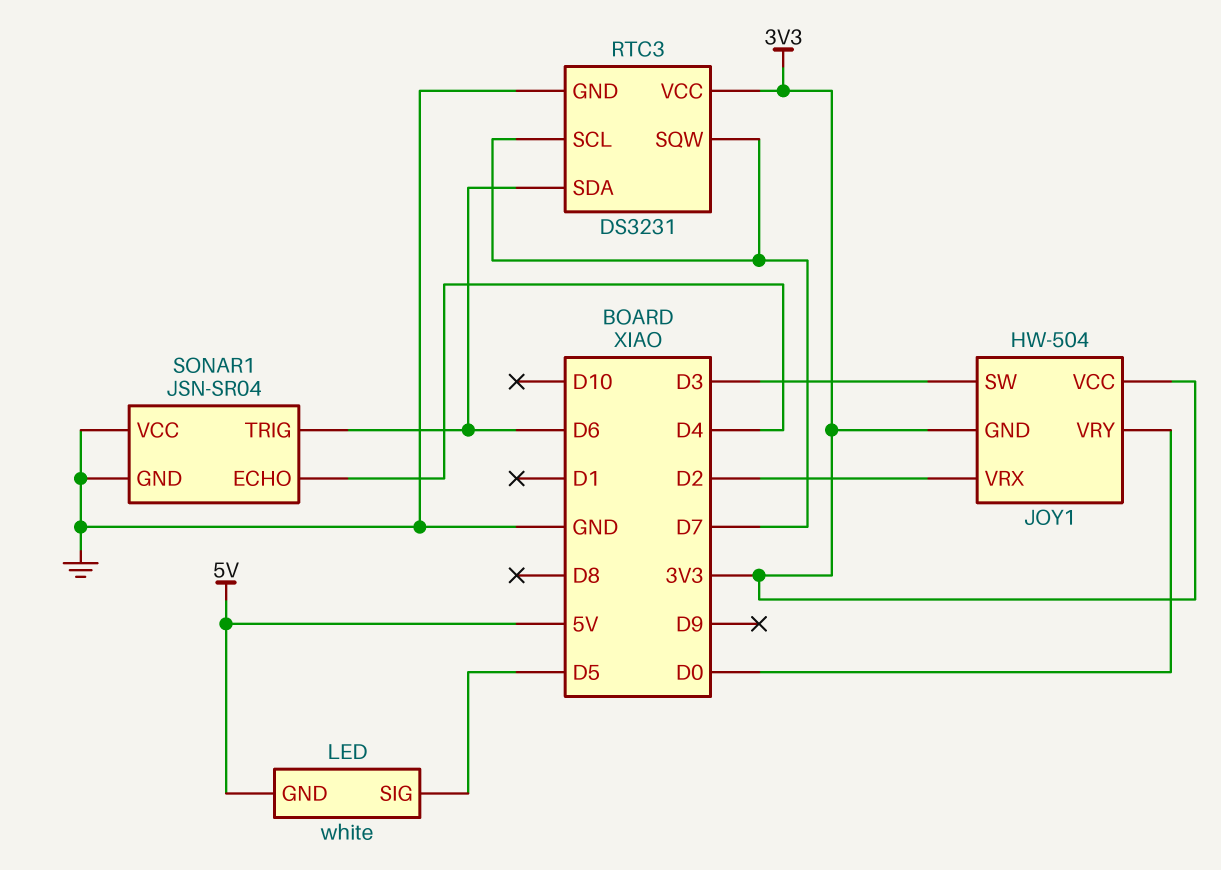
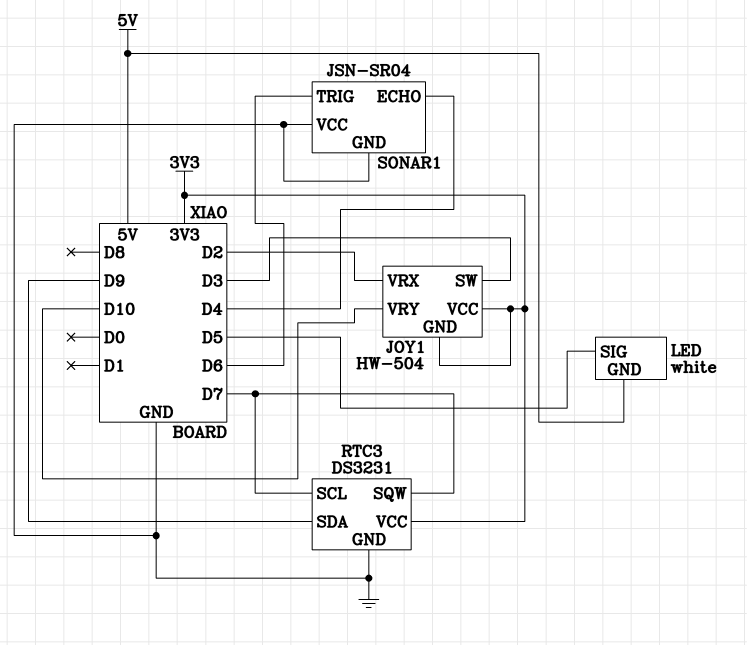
JOY1 pin VRY: D0 -> D10
RTC3 pin SDA: D6 -> D9

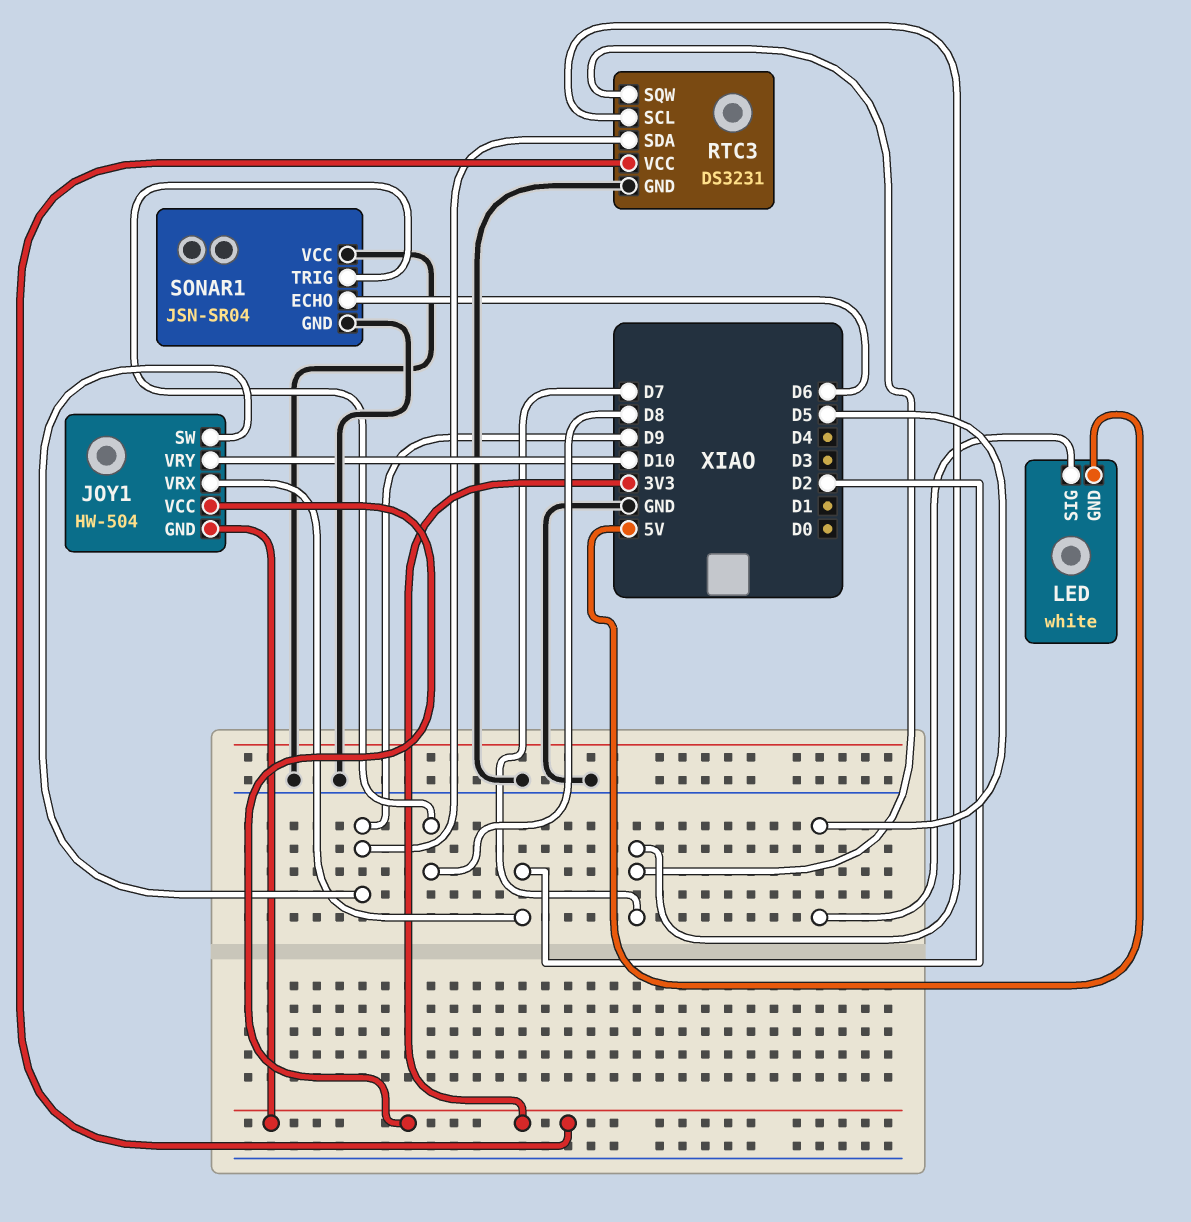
JOY1 pin SW: D3 -> D9
SONAR1 pin ECHO: D4 -> D6
SONAR1 pin TRIG: D6 -> D8

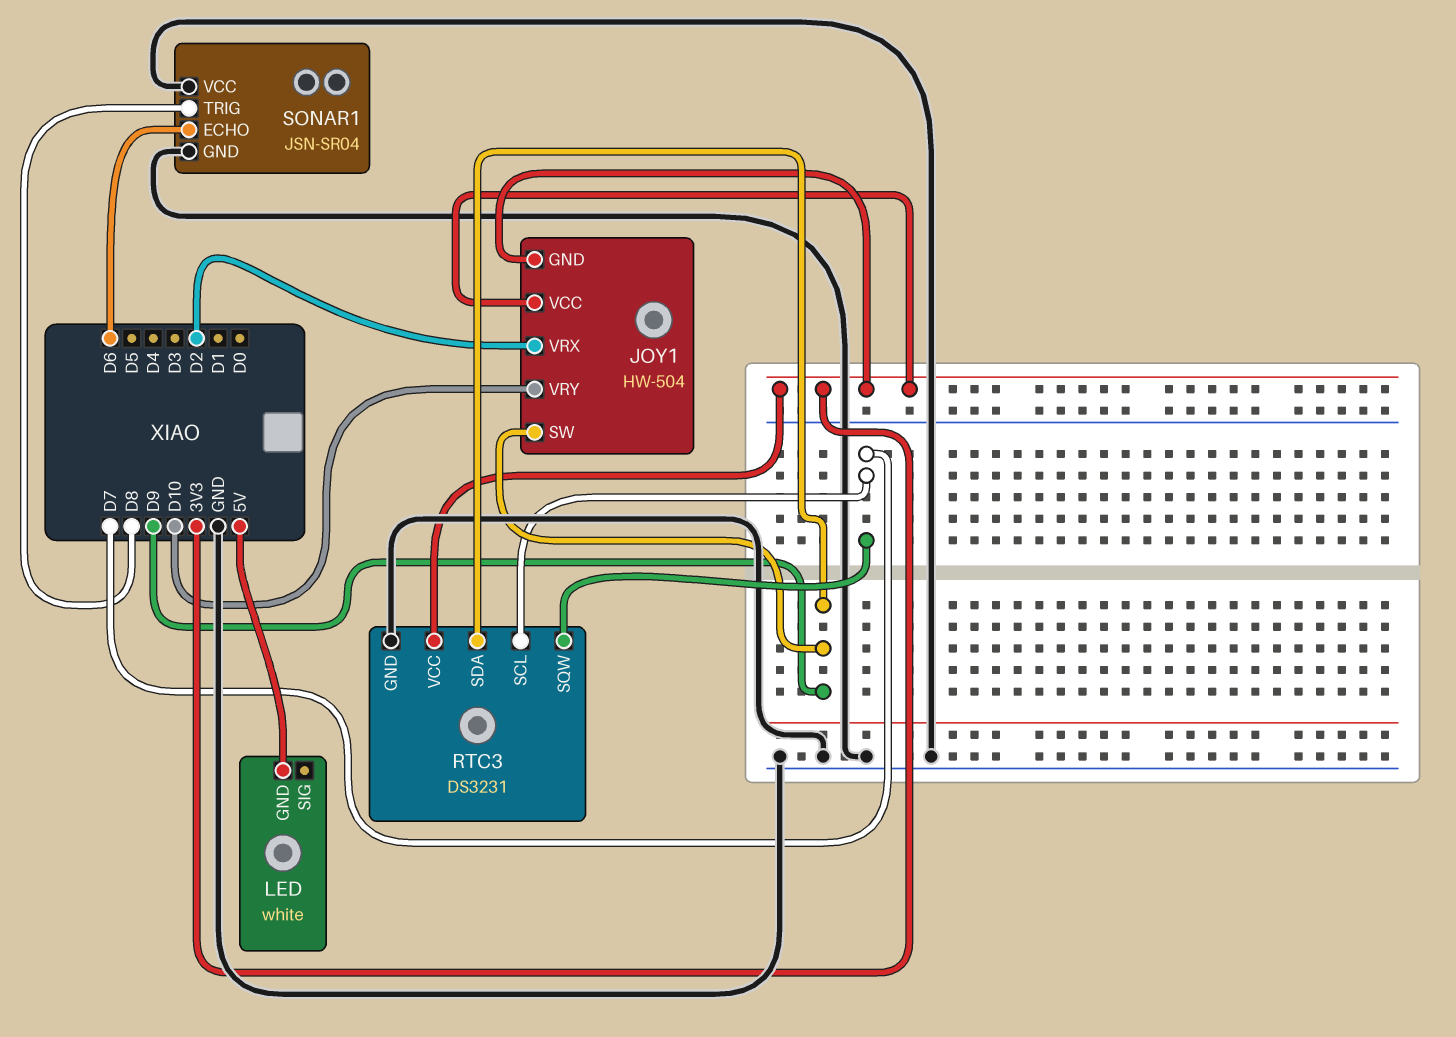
LED pin SIG: D5 -> none

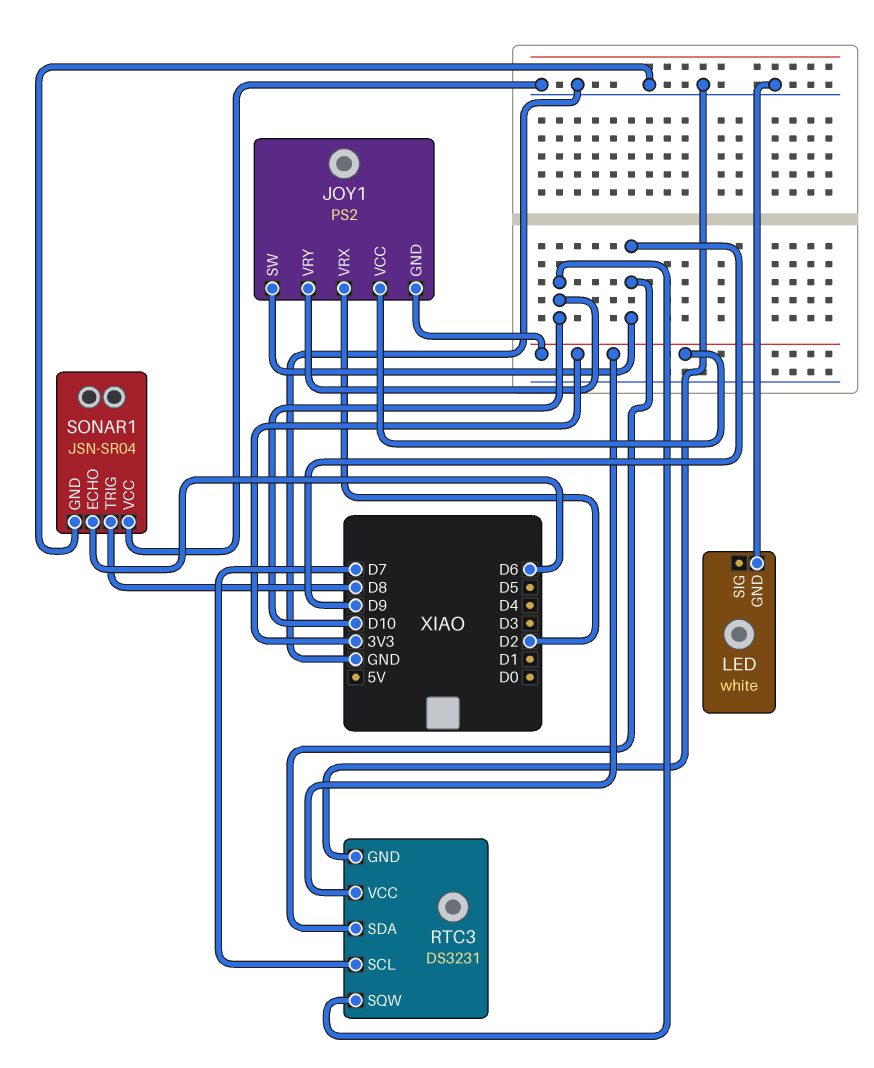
JOY1: HW-504 -> PS2
LED pin GND: 5V -> GND
RTC3 pin SQW: D7 -> D10

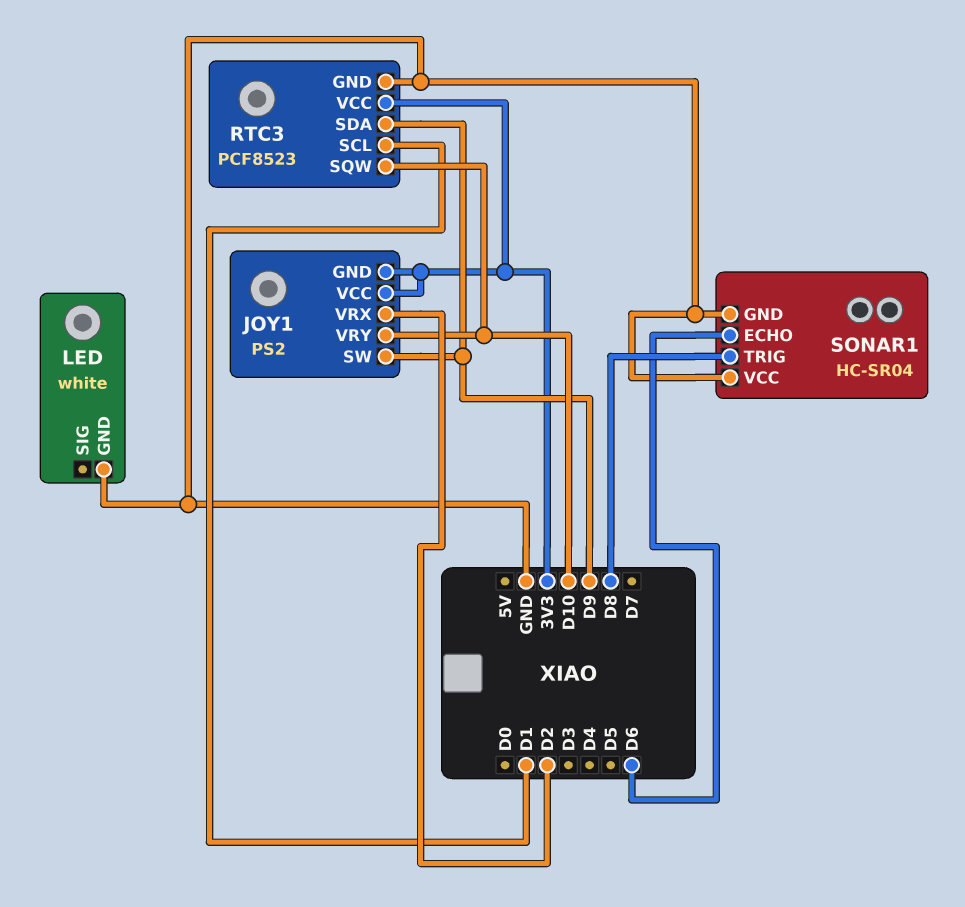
RTC3: DS3231 -> PCF8523
RTC3 pin SCL: D7 -> D1
SONAR1: JSN-SR04 -> HC-SR04

